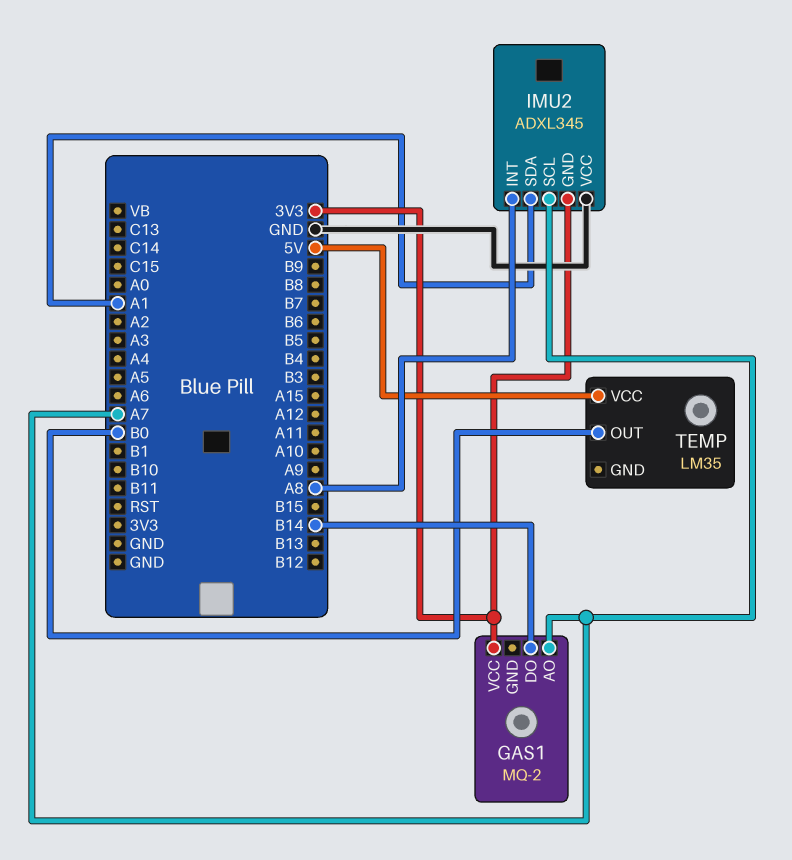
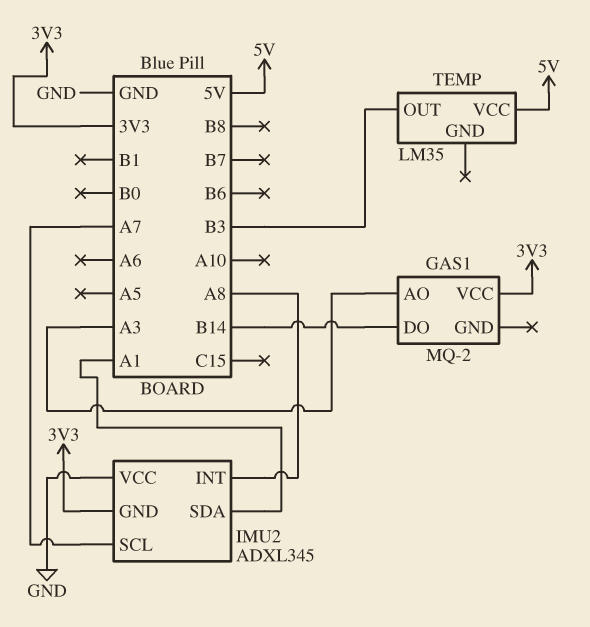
GAS1 pin AO: A7 -> A3
TEMP pin OUT: B0 -> B3

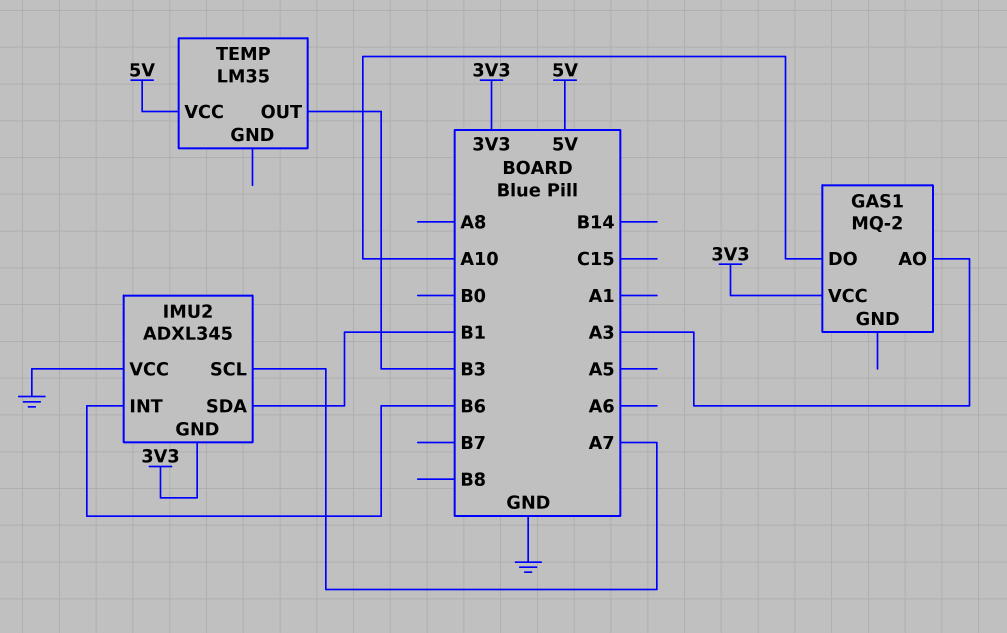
GAS1 pin DO: B14 -> A10
IMU2 pin INT: A8 -> B6
IMU2 pin SDA: A1 -> B1

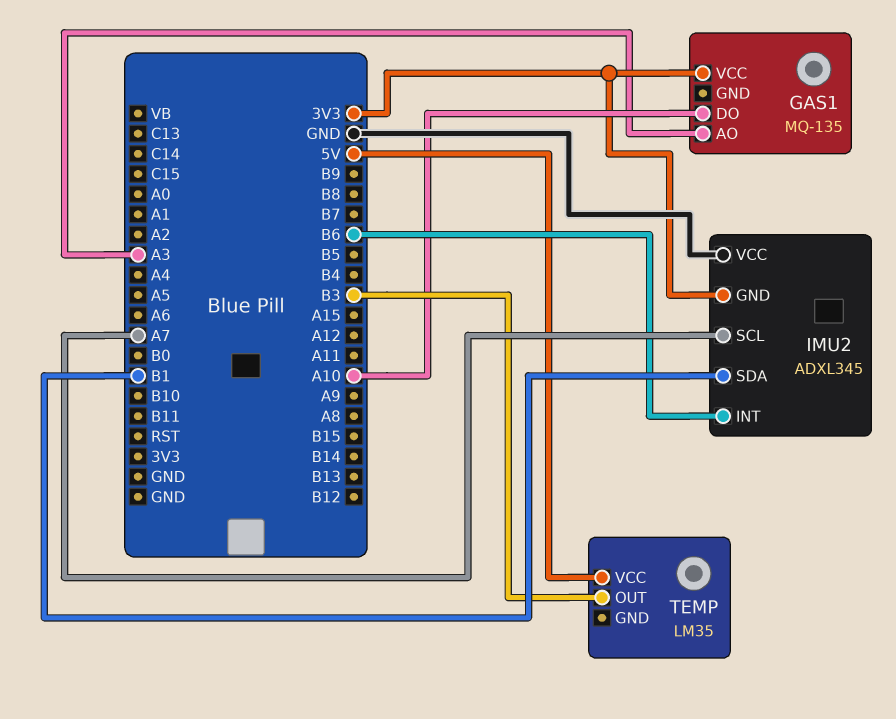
GAS1: MQ-2 -> MQ-135

